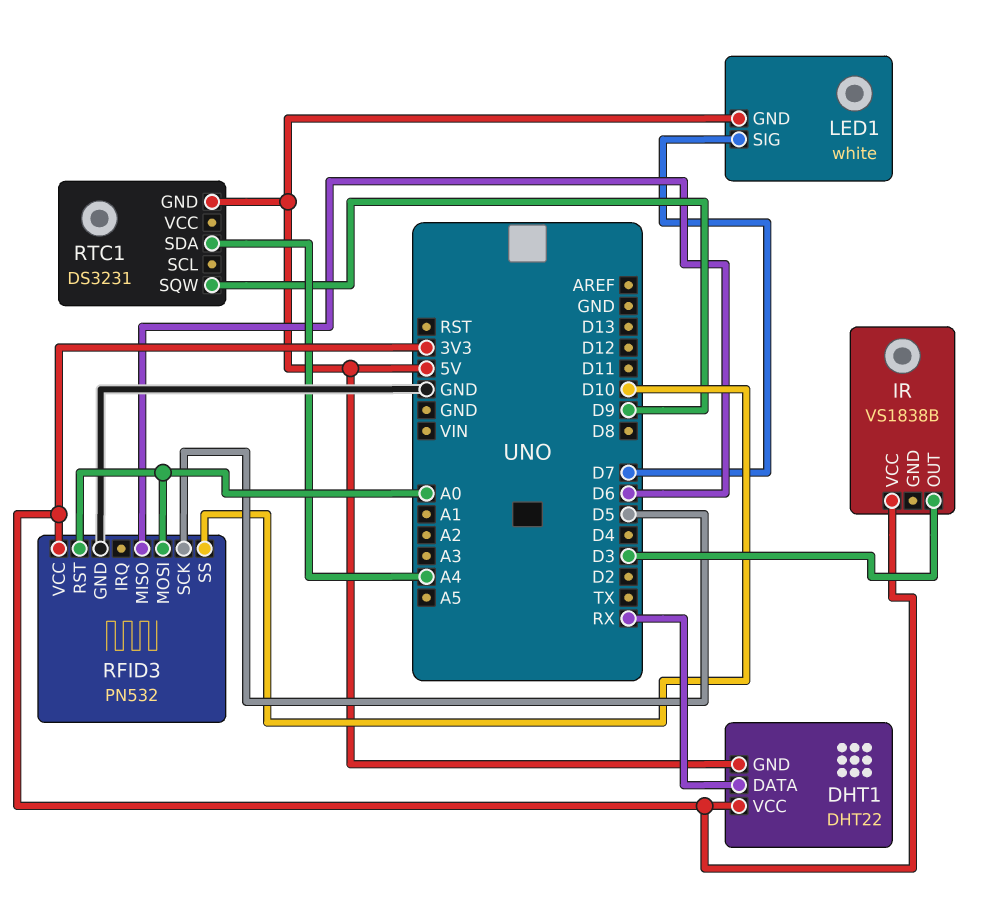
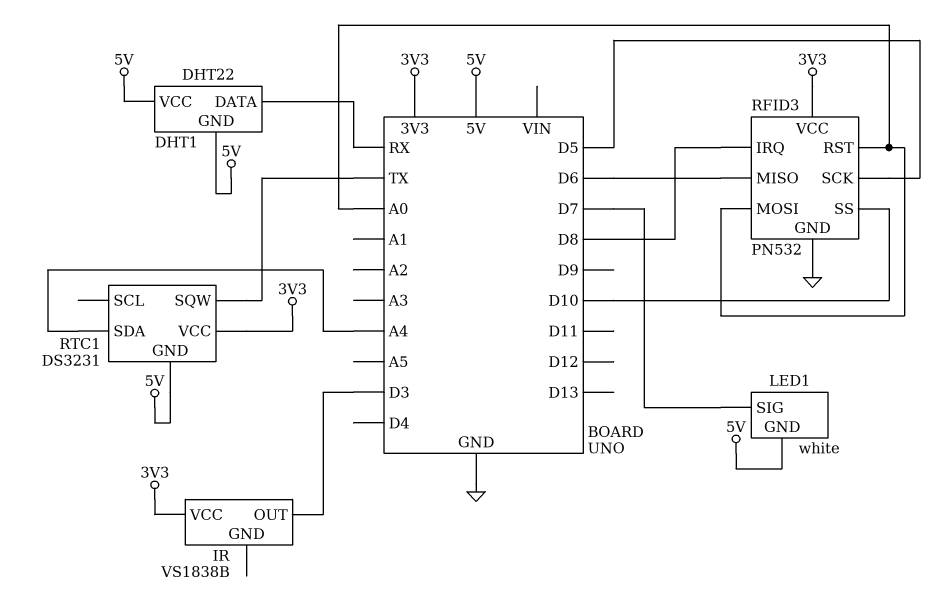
DHT1 pin VCC: 3V3 -> 5V
RFID3 pin IRQ: none -> D8
RTC1 pin SQW: D9 -> TX
RTC1 pin VCC: none -> 3V3

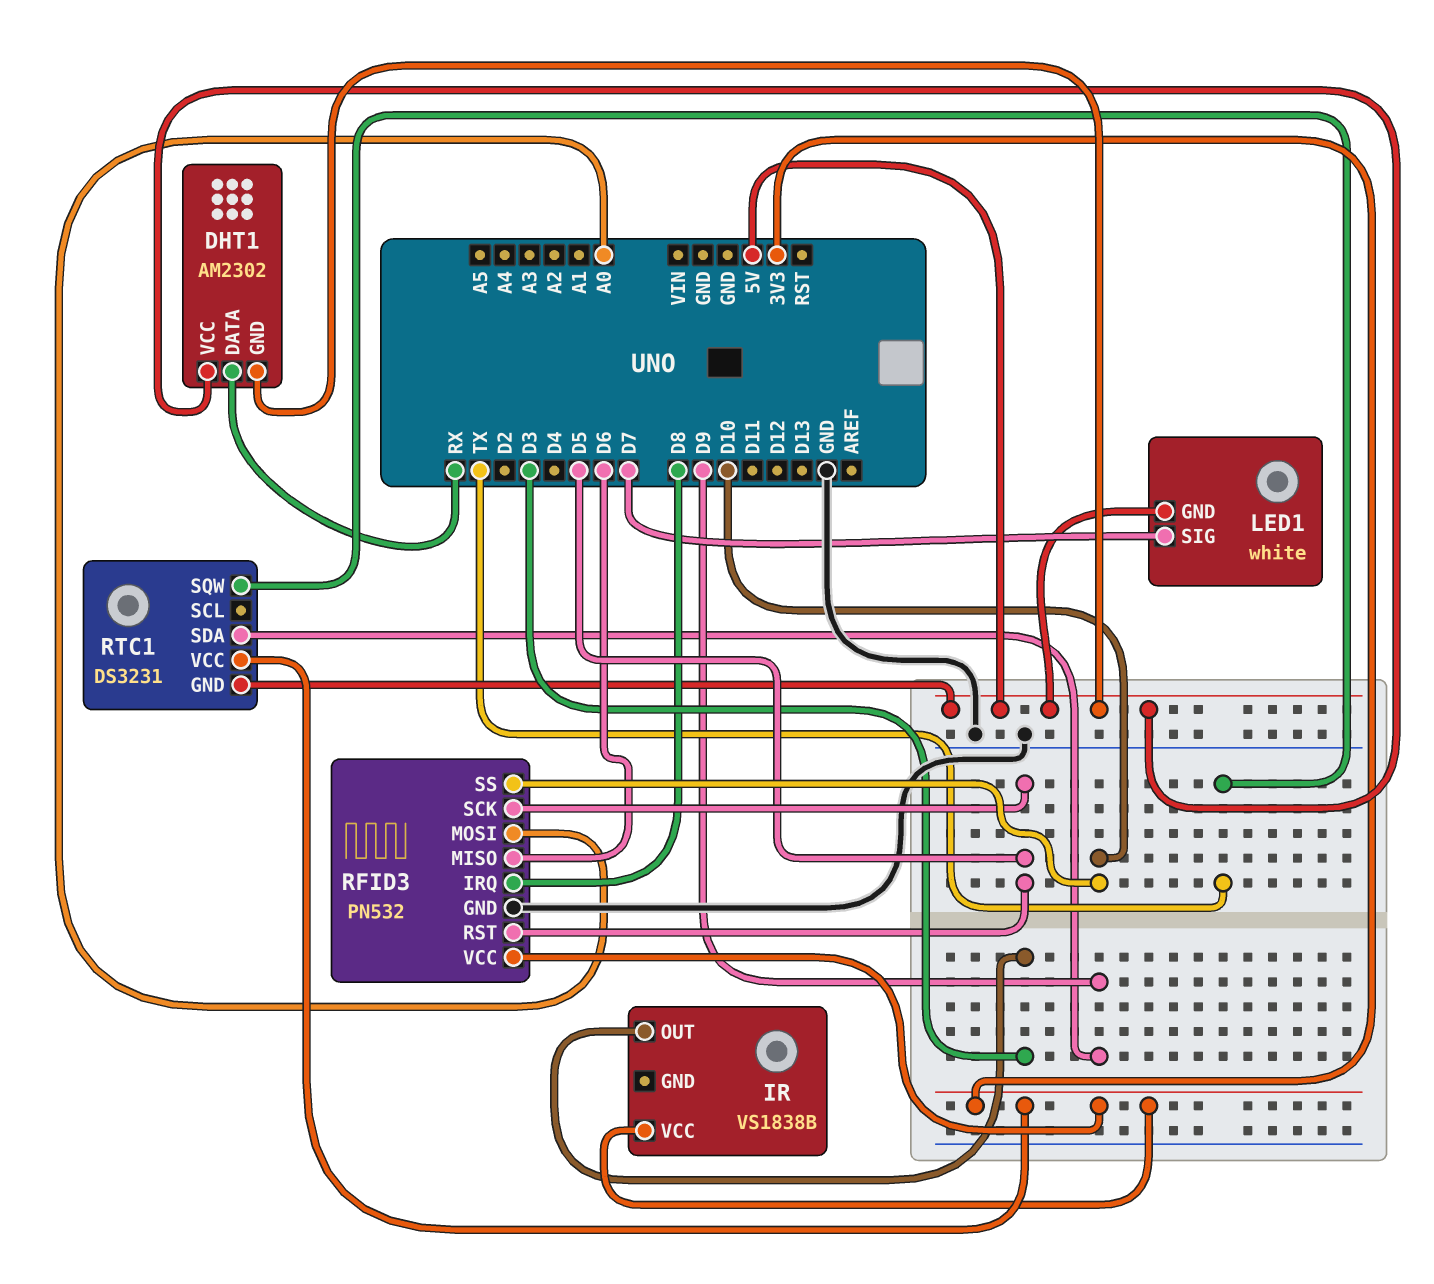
DHT1: DHT22 -> AM2302
RFID3 pin RST: A0 -> D5
RTC1 pin SDA: A4 -> D9

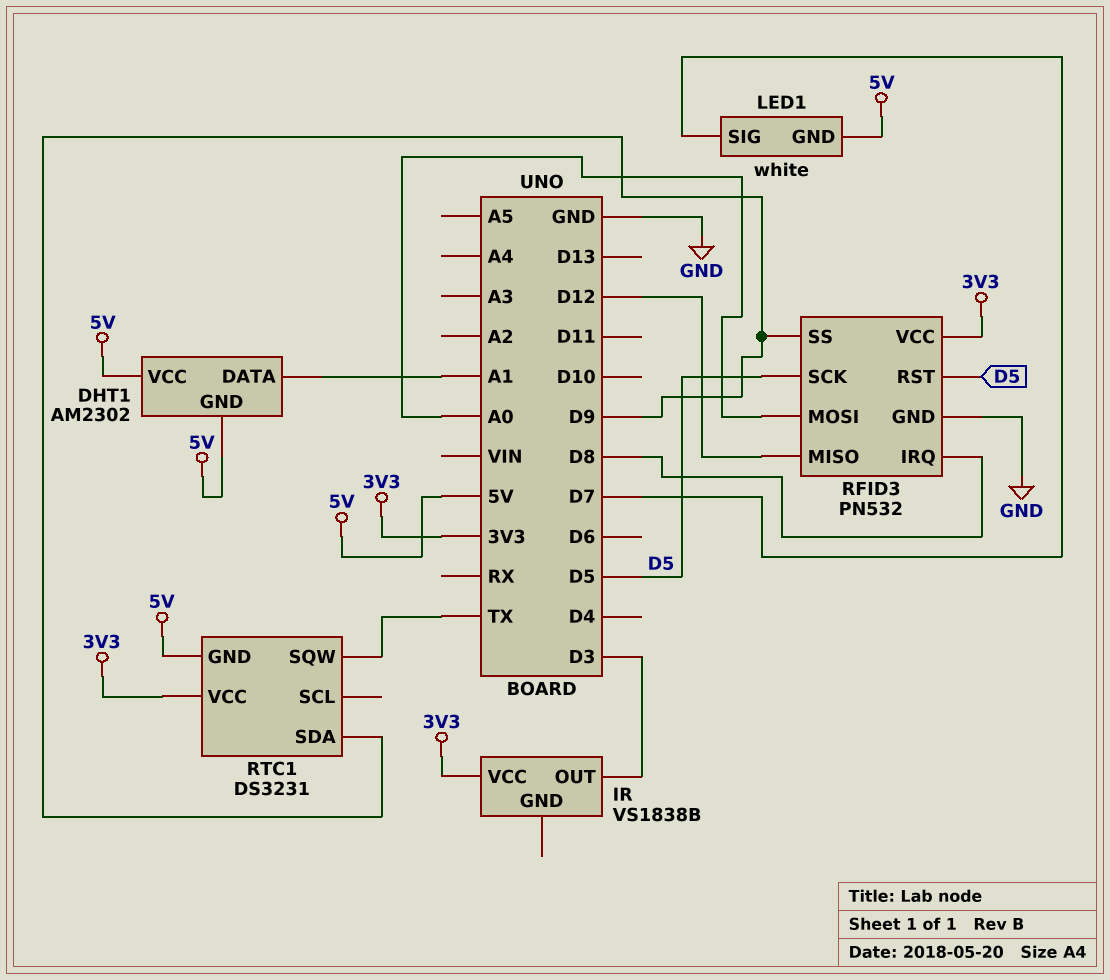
DHT1 pin DATA: RX -> A1
RFID3 pin MISO: D6 -> D12
RFID3 pin SS: D10 -> D9

